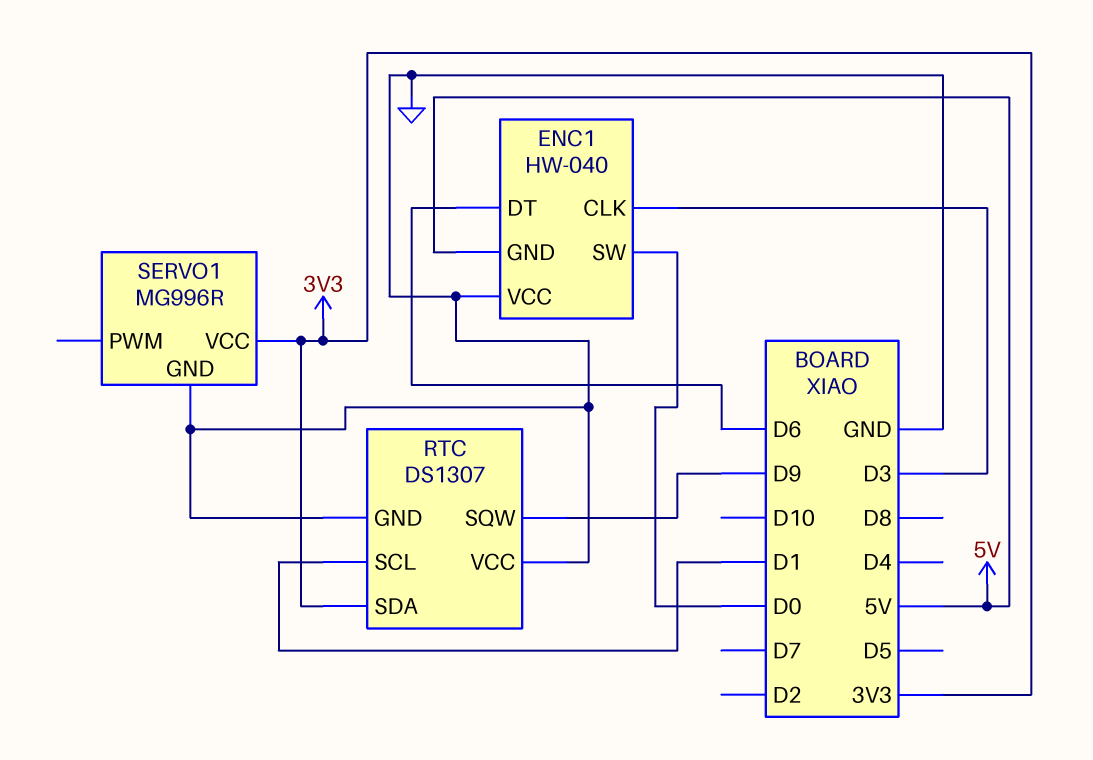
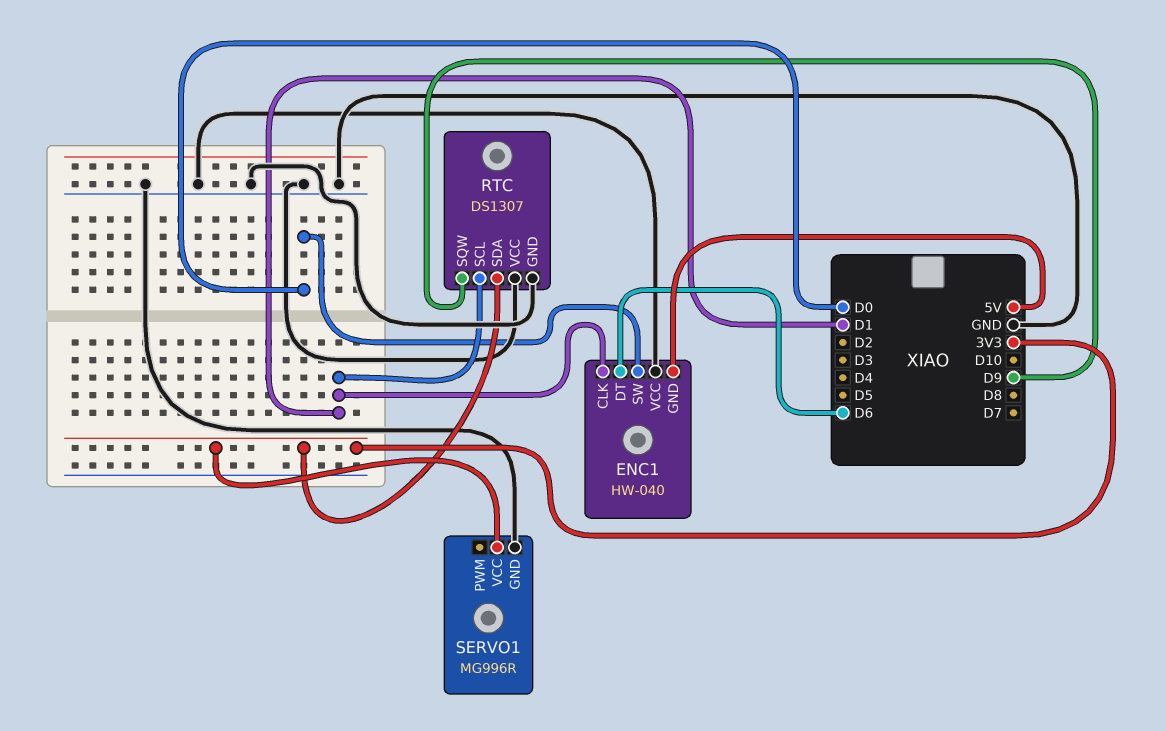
ENC1 pin CLK: D3 -> D1

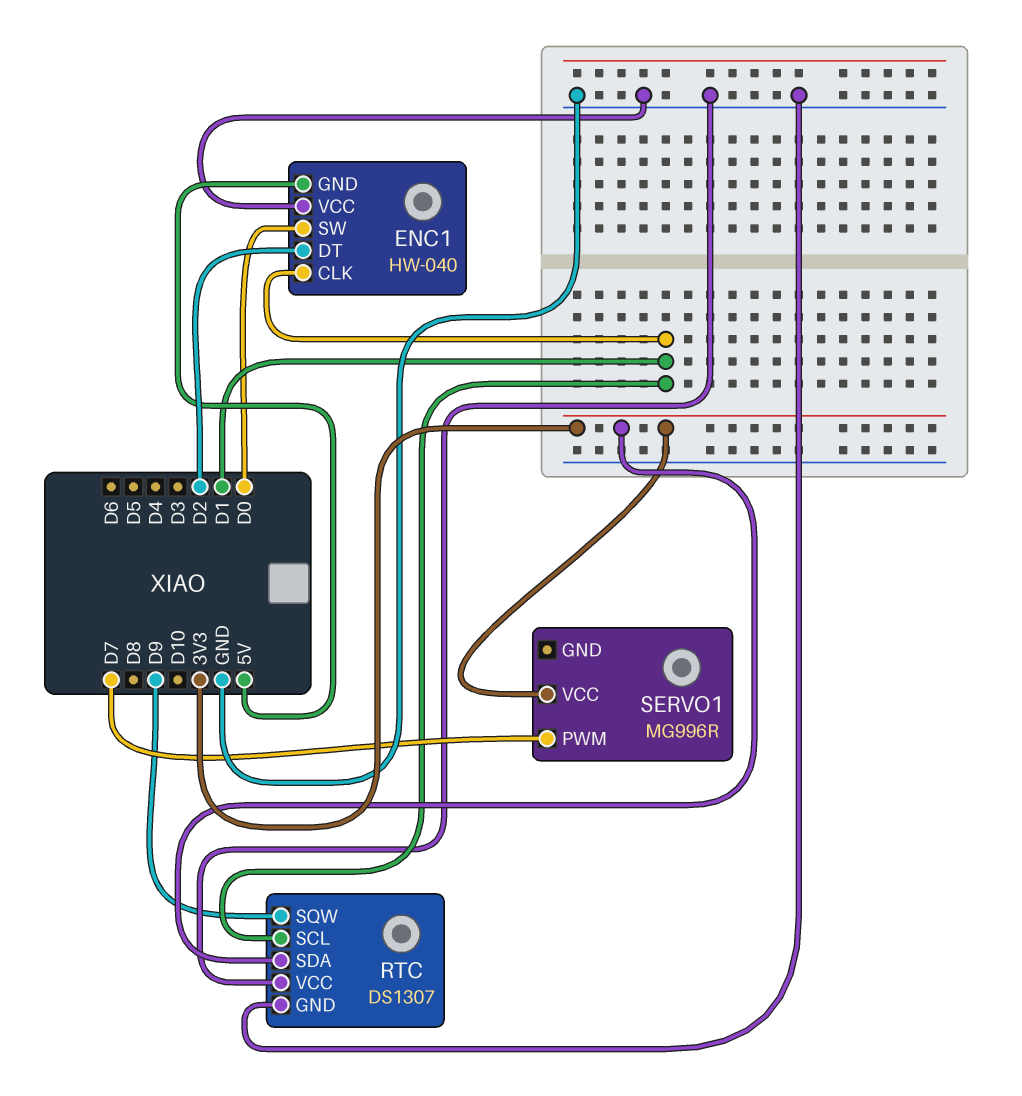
ENC1 pin DT: D6 -> D2
SERVO1 pin GND: GND -> none
SERVO1 pin PWM: none -> D7

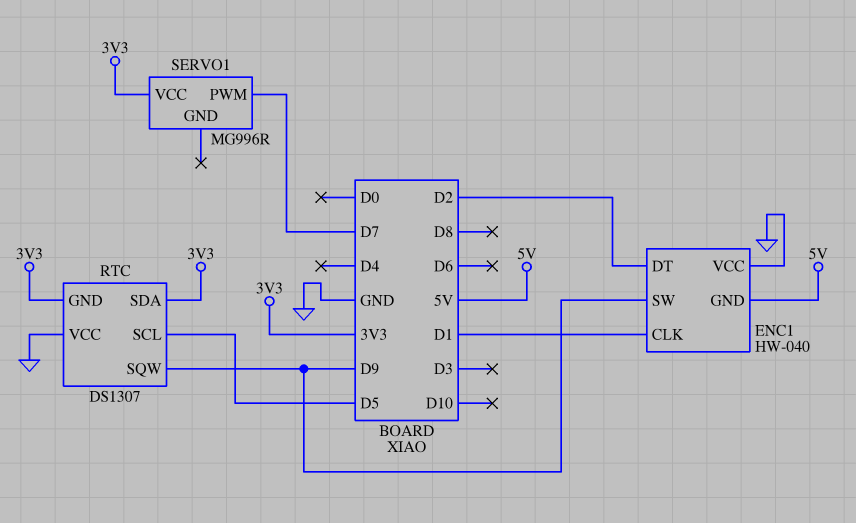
ENC1 pin SW: D0 -> D9
RTC pin GND: GND -> 3V3
RTC pin SCL: D1 -> D5

